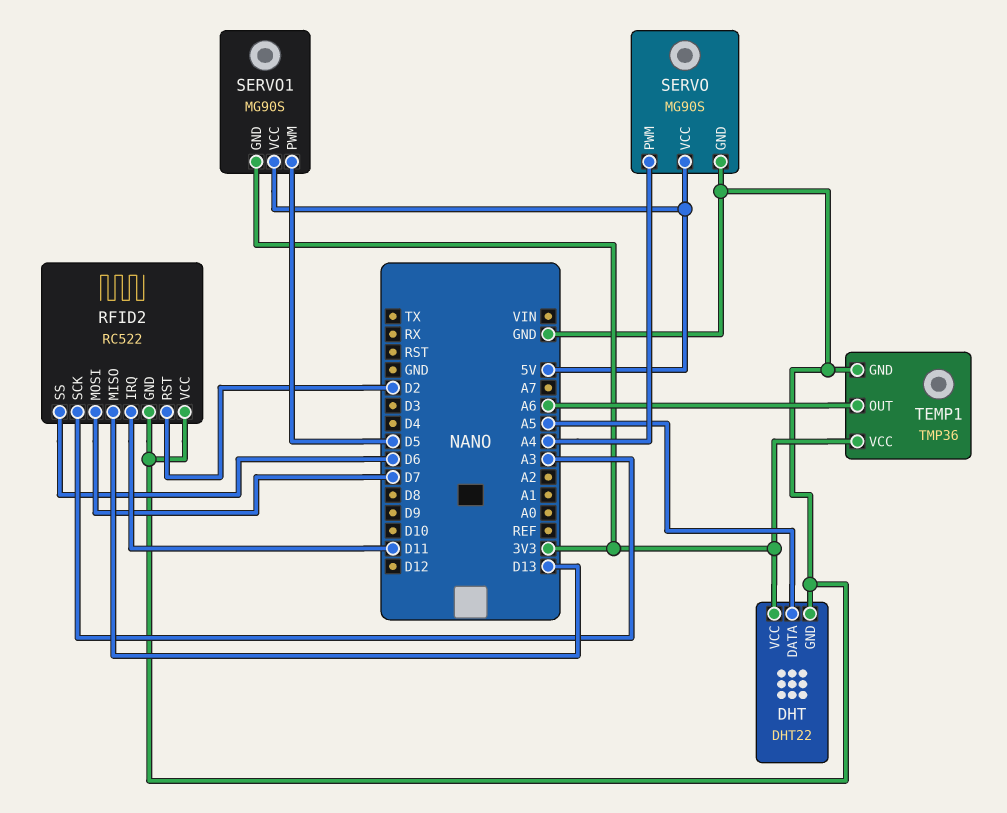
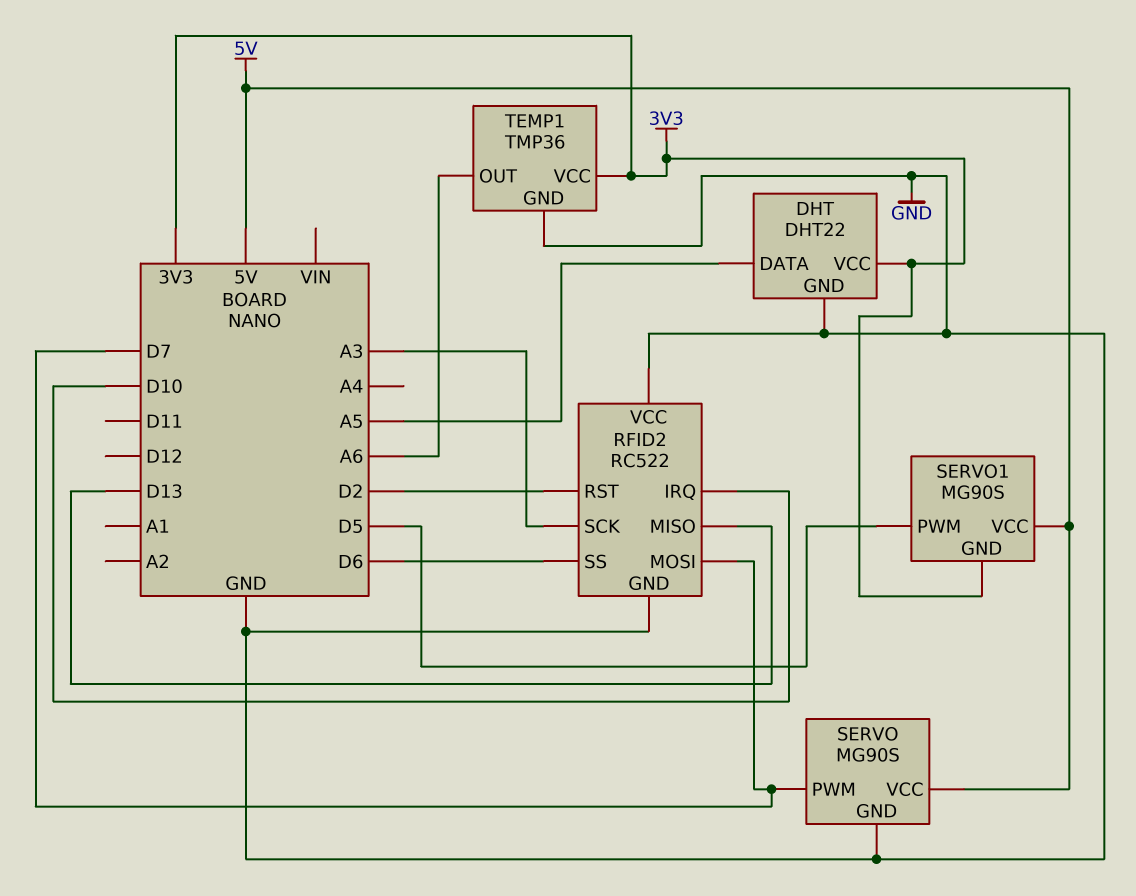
RFID2 pin IRQ: D11 -> D10
SERVO pin PWM: A4 -> D7

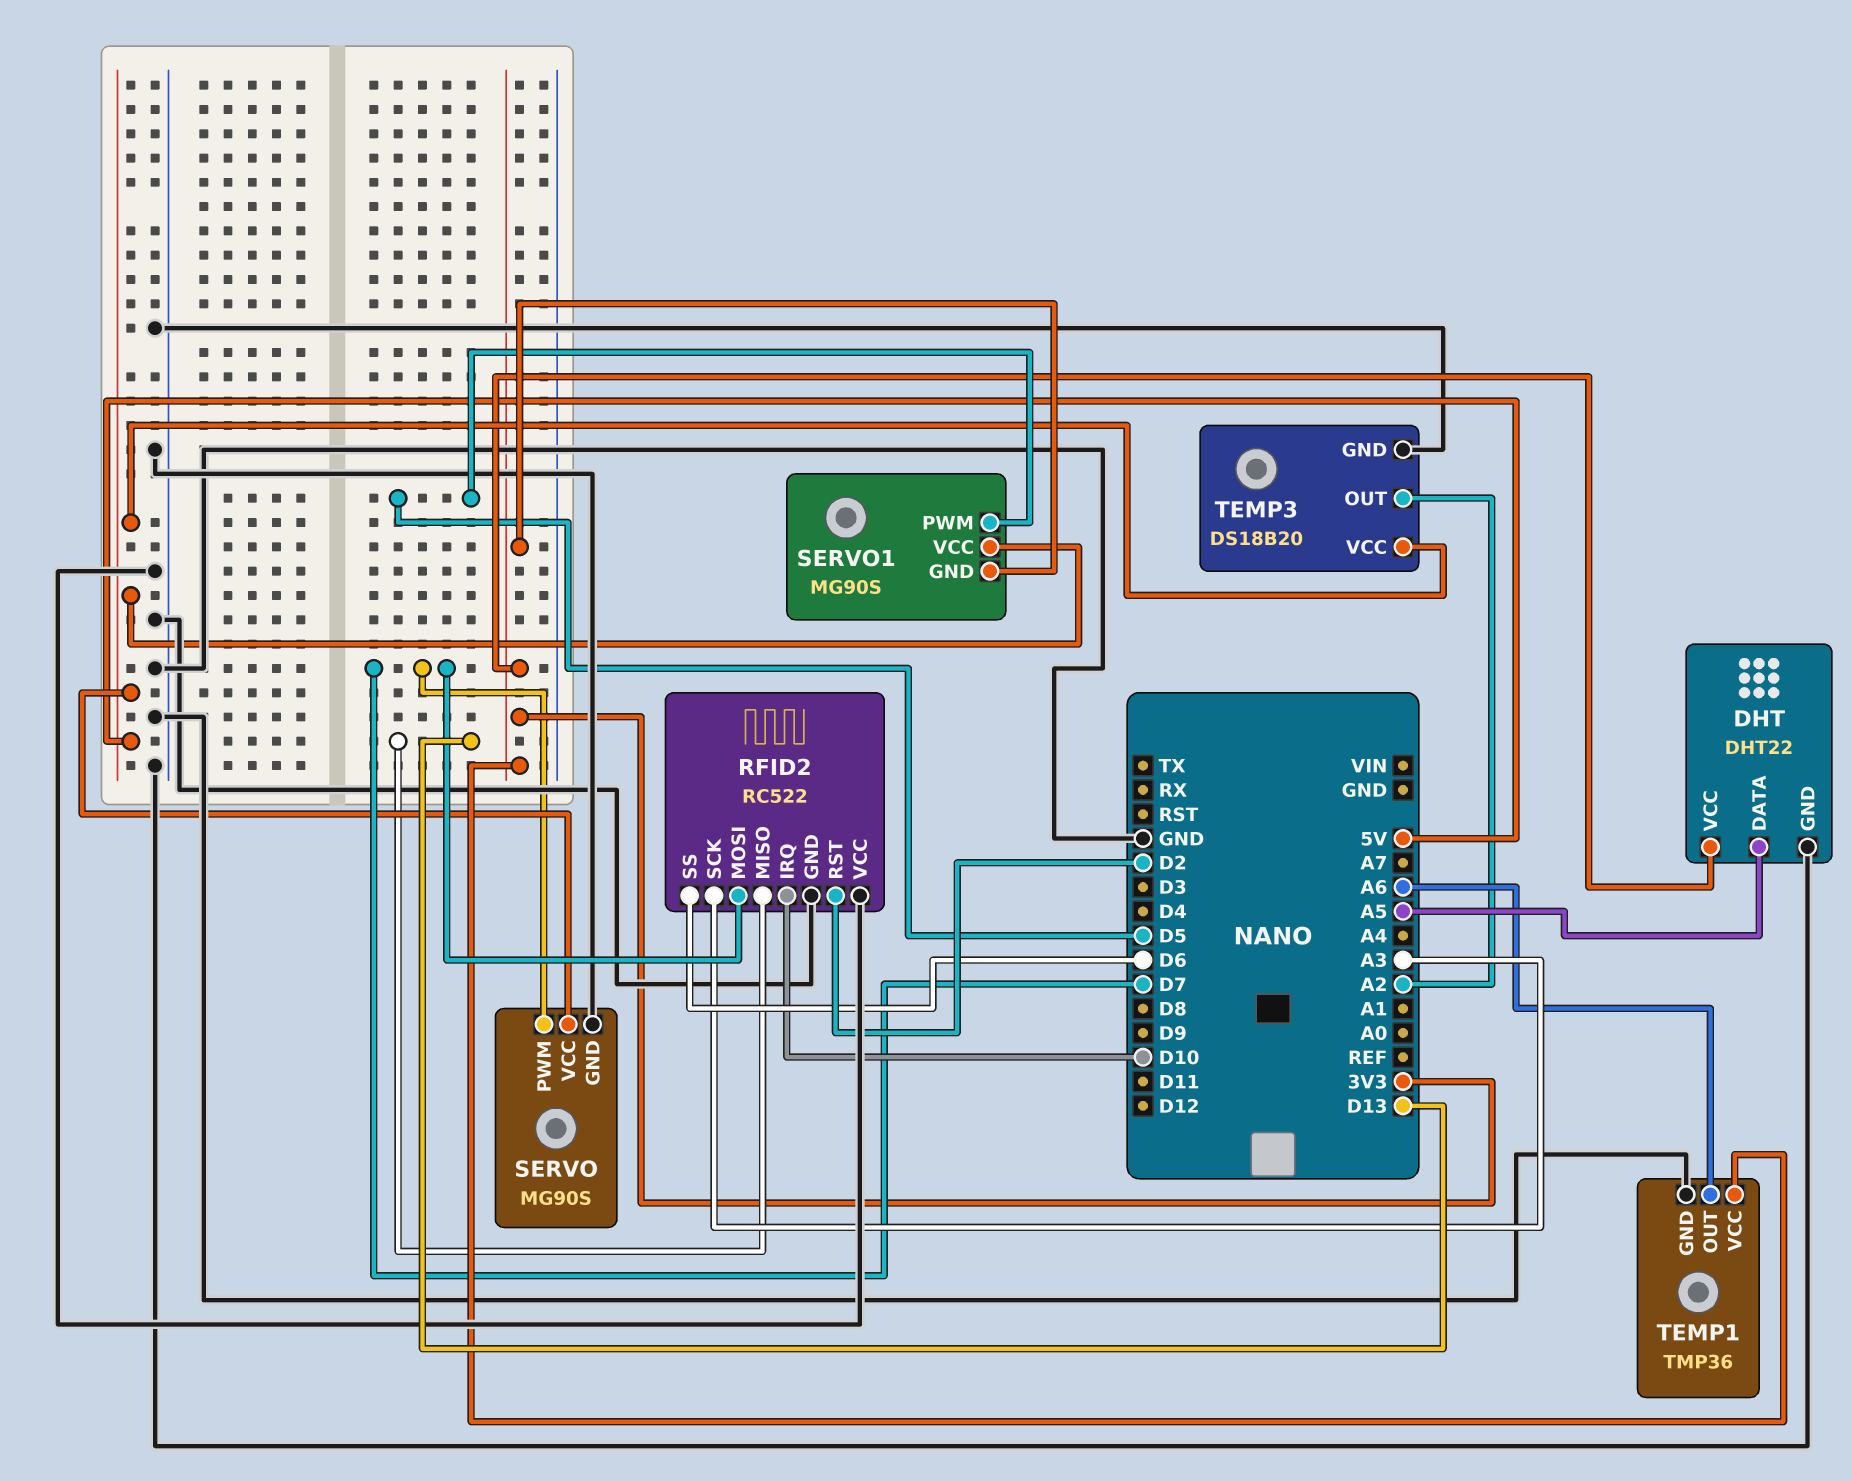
TEMP3: none -> DS18B20
TEMP3 pin GND: none -> GND
TEMP3 pin OUT: none -> A2
TEMP3 pin VCC: none -> 5V

